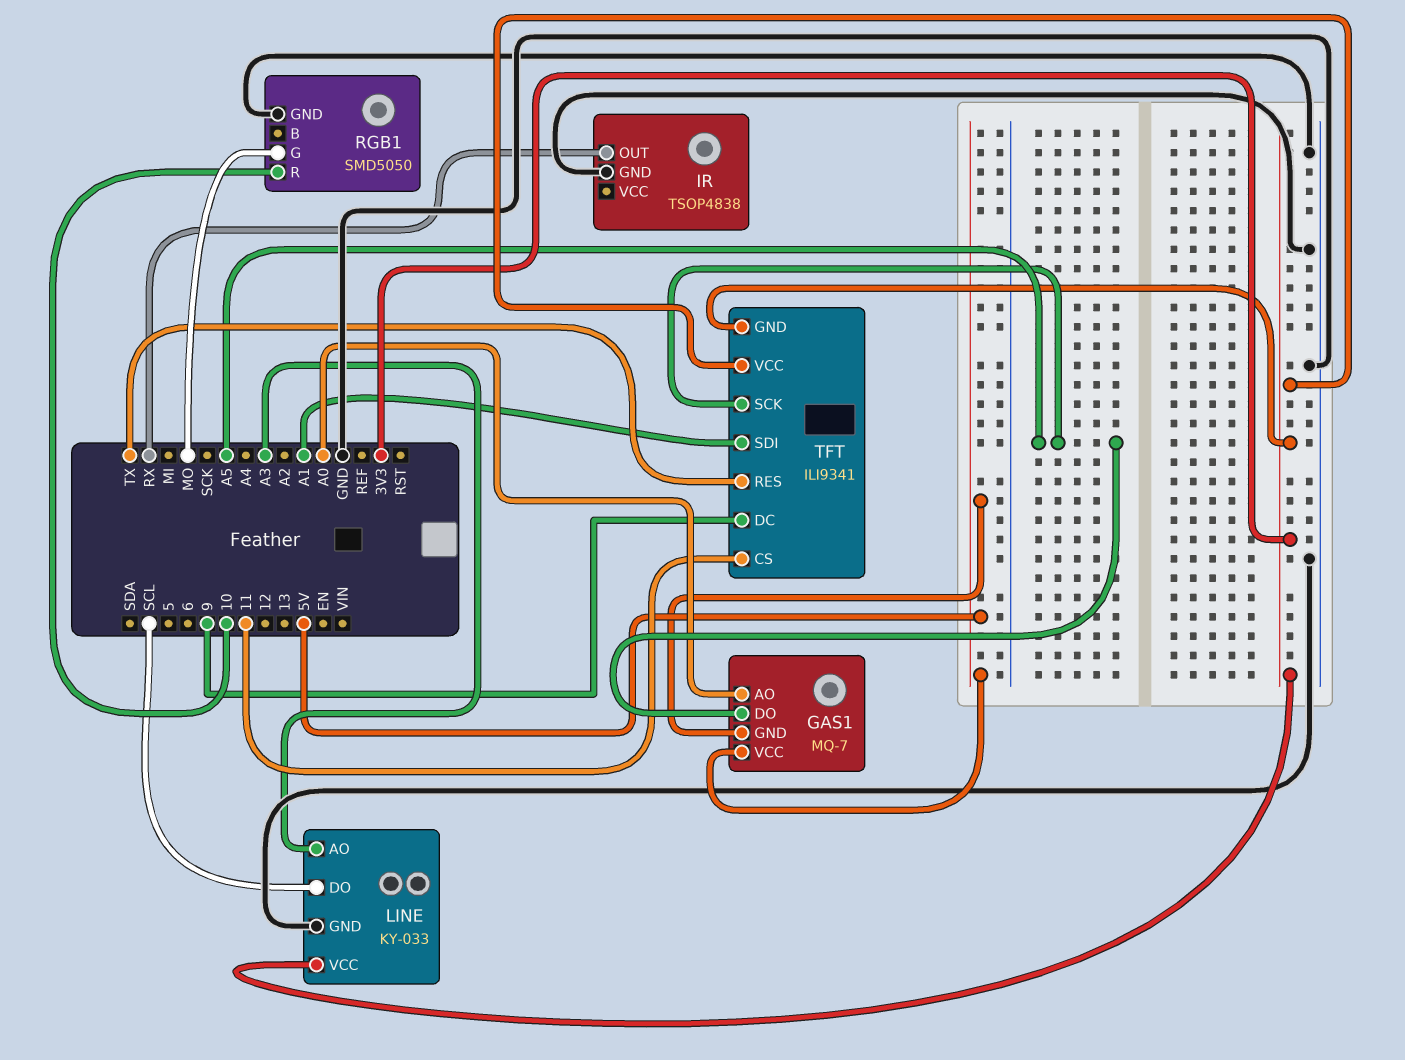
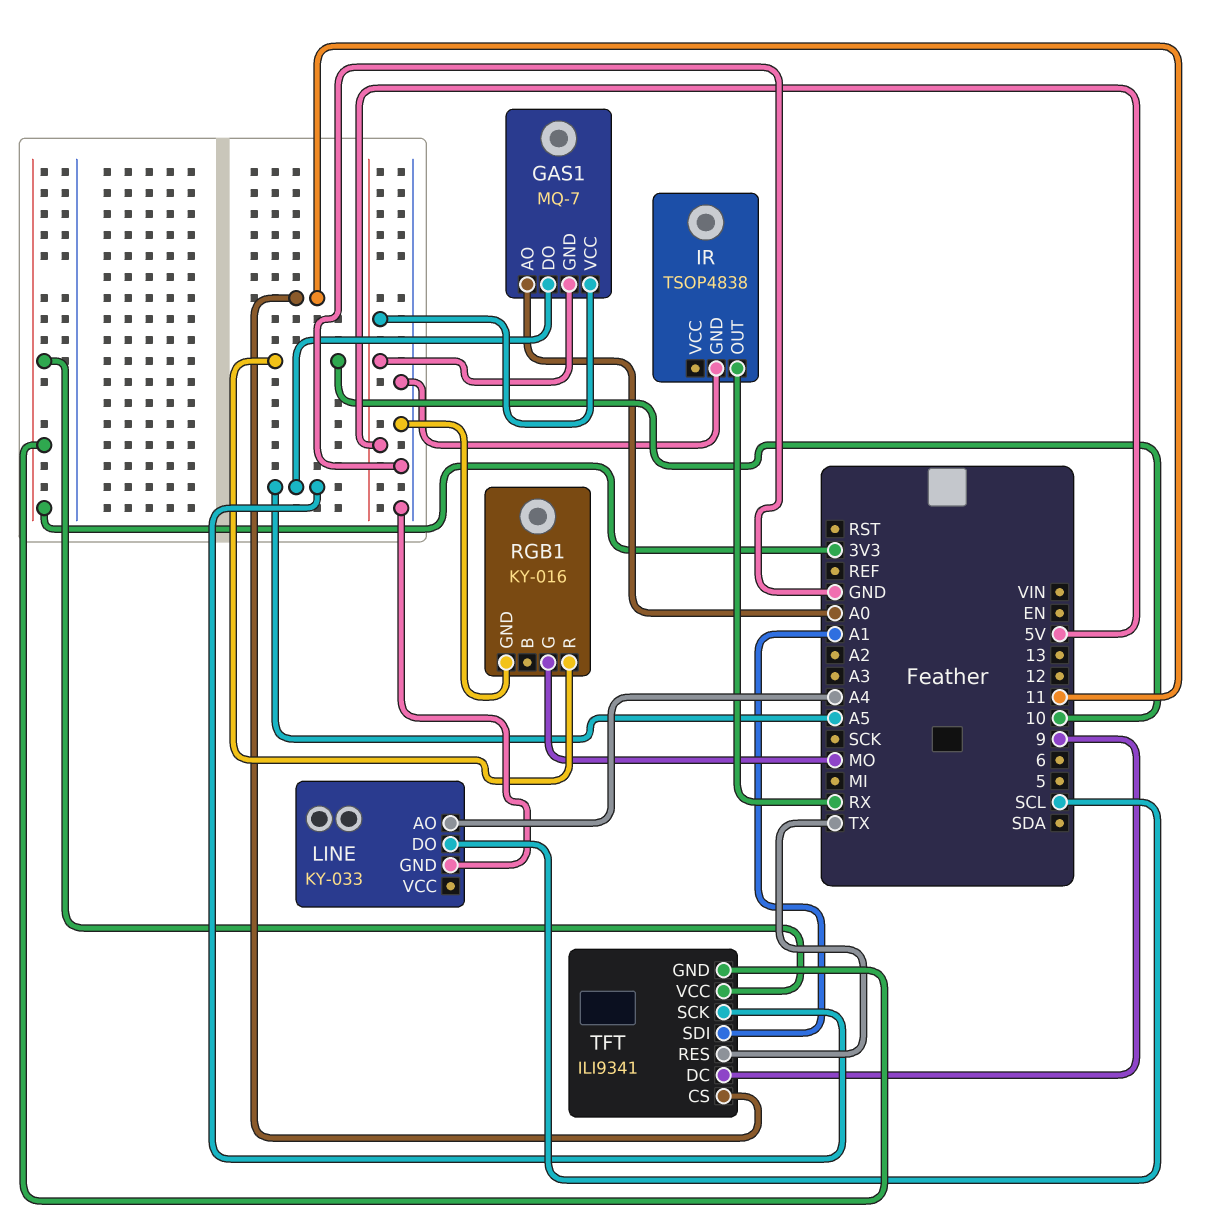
LINE pin AO: A3 -> A4
LINE pin VCC: 3V3 -> none
RGB1: SMD5050 -> KY-016

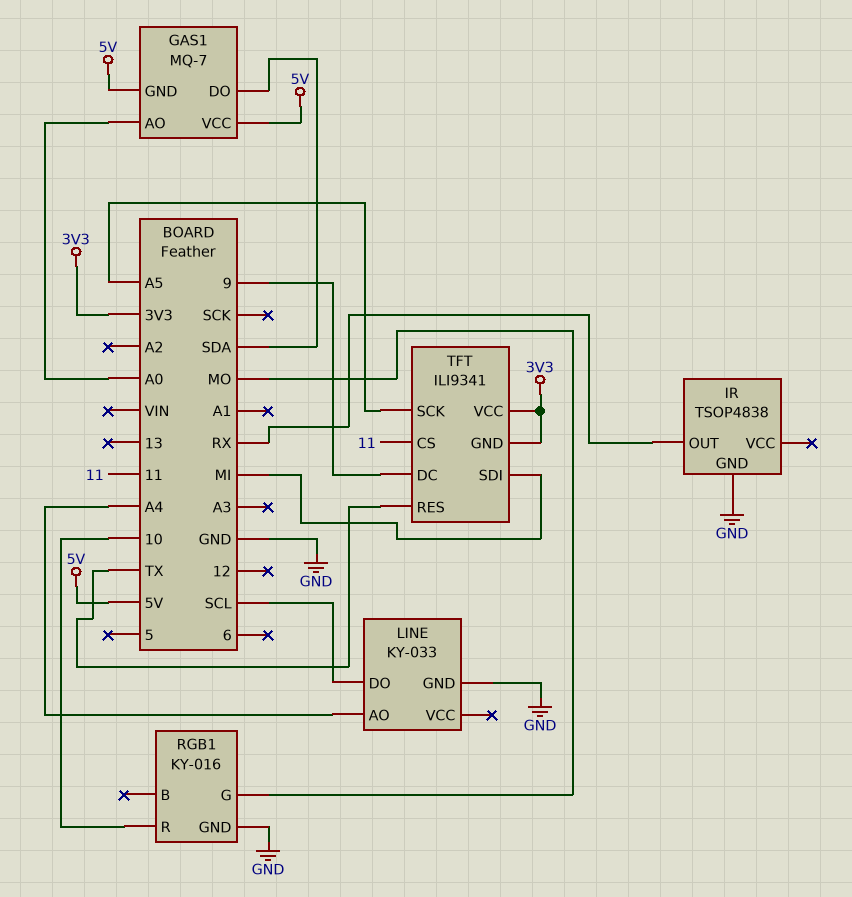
GAS1 pin DO: A5 -> SDA
TFT pin SDI: A1 -> MI

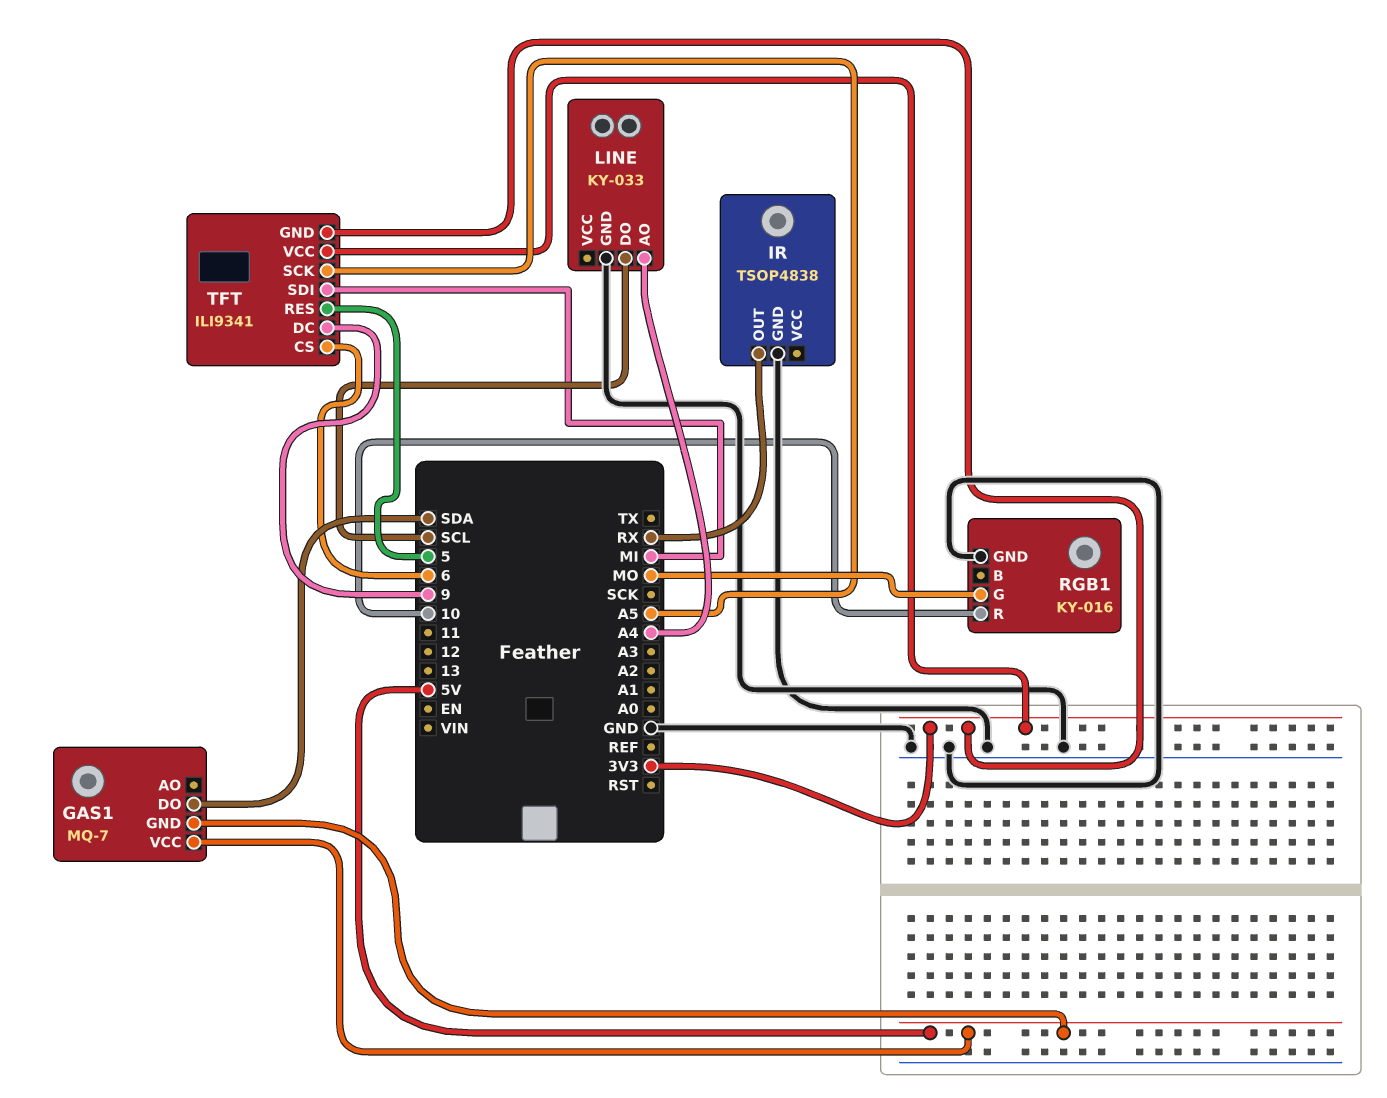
GAS1 pin AO: A0 -> none
TFT pin CS: 11 -> 6
TFT pin RES: TX -> 5

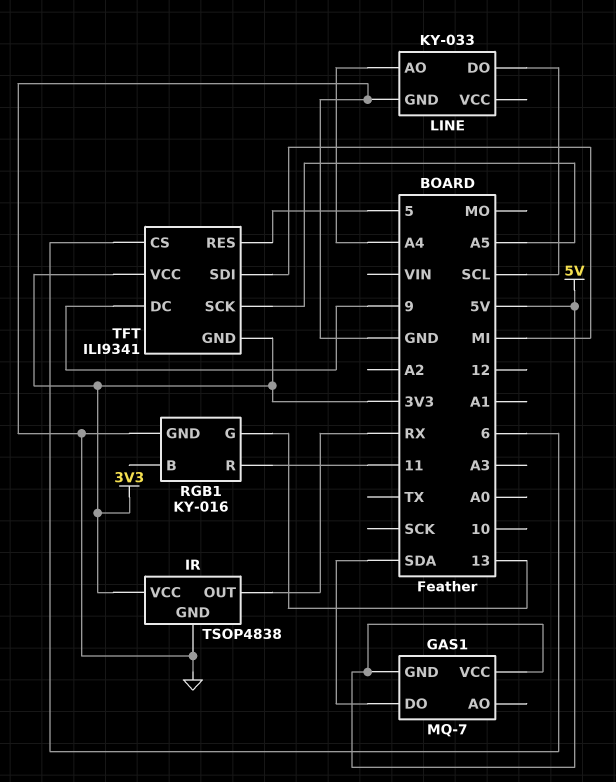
IR pin VCC: none -> 3V3
RGB1 pin G: MO -> 13
RGB1 pin R: 10 -> 11

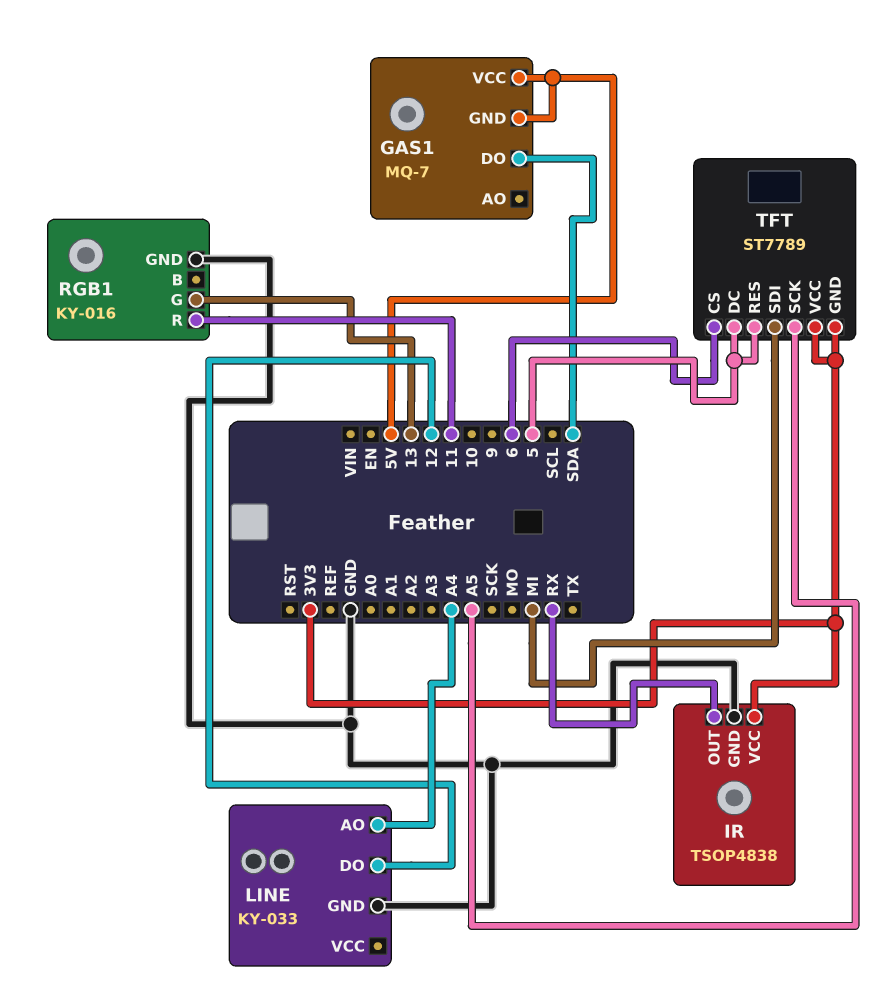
LINE pin DO: SCL -> 12
TFT: ILI9341 -> ST7789
TFT pin DC: 9 -> 5

